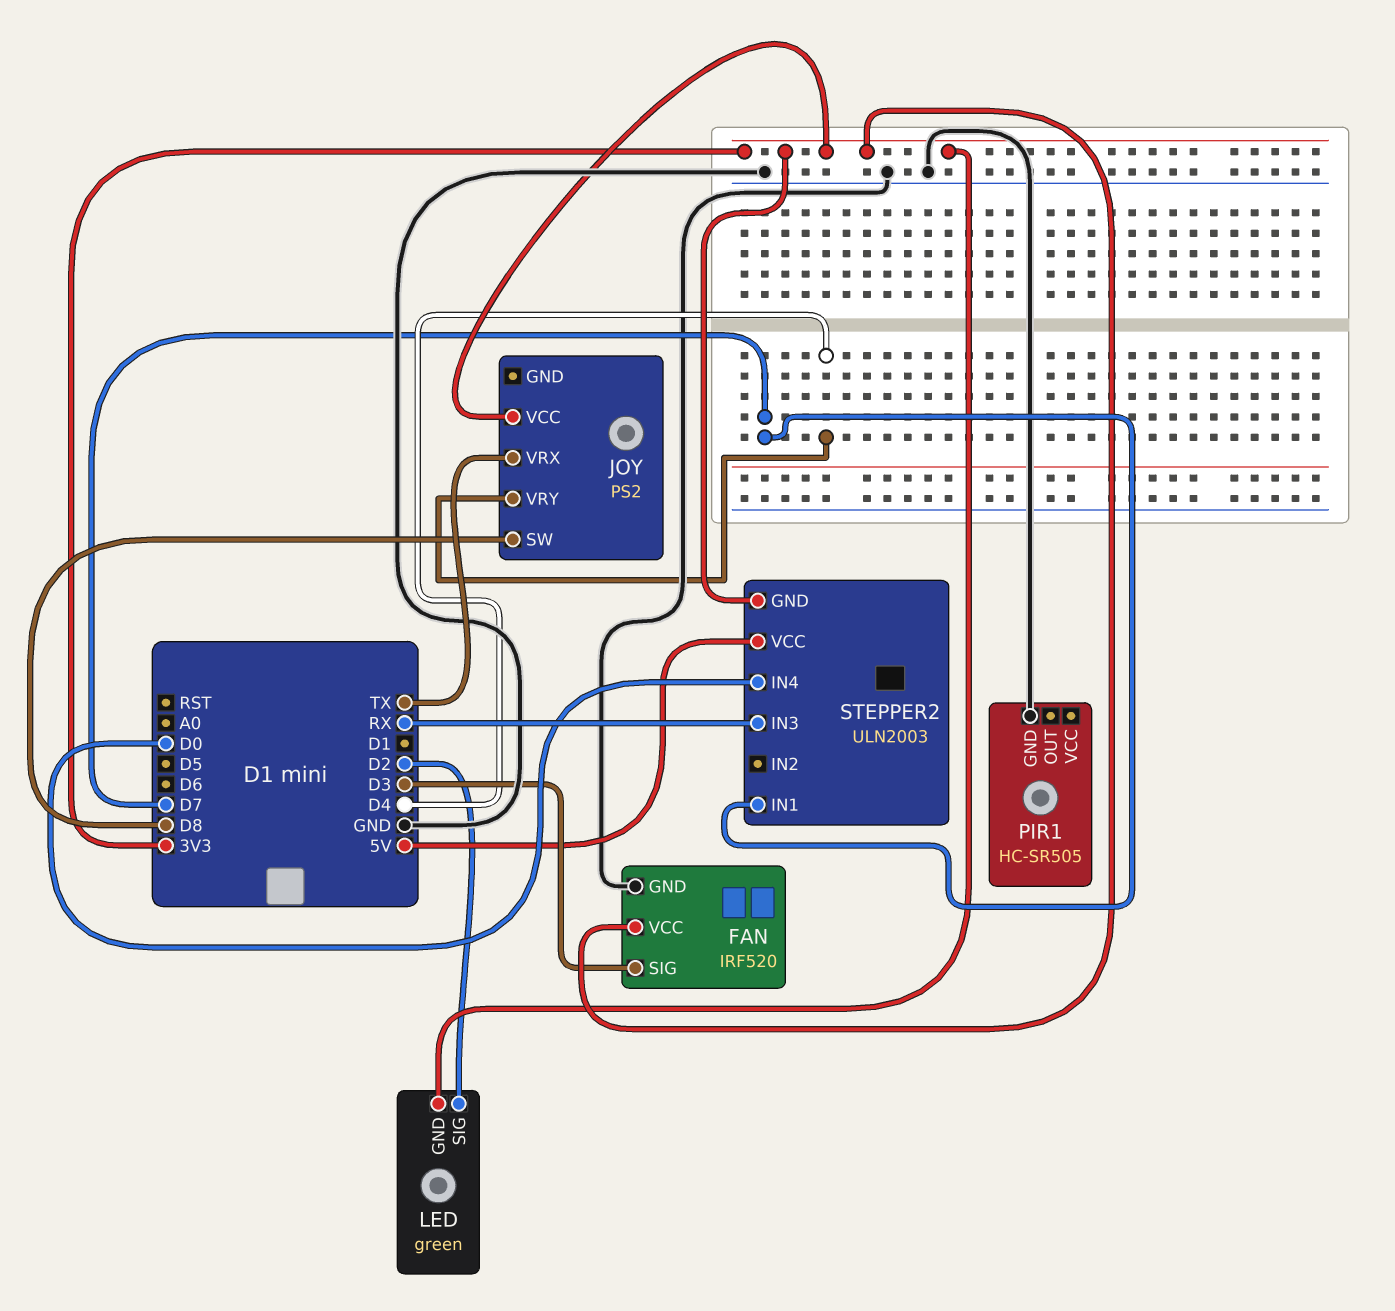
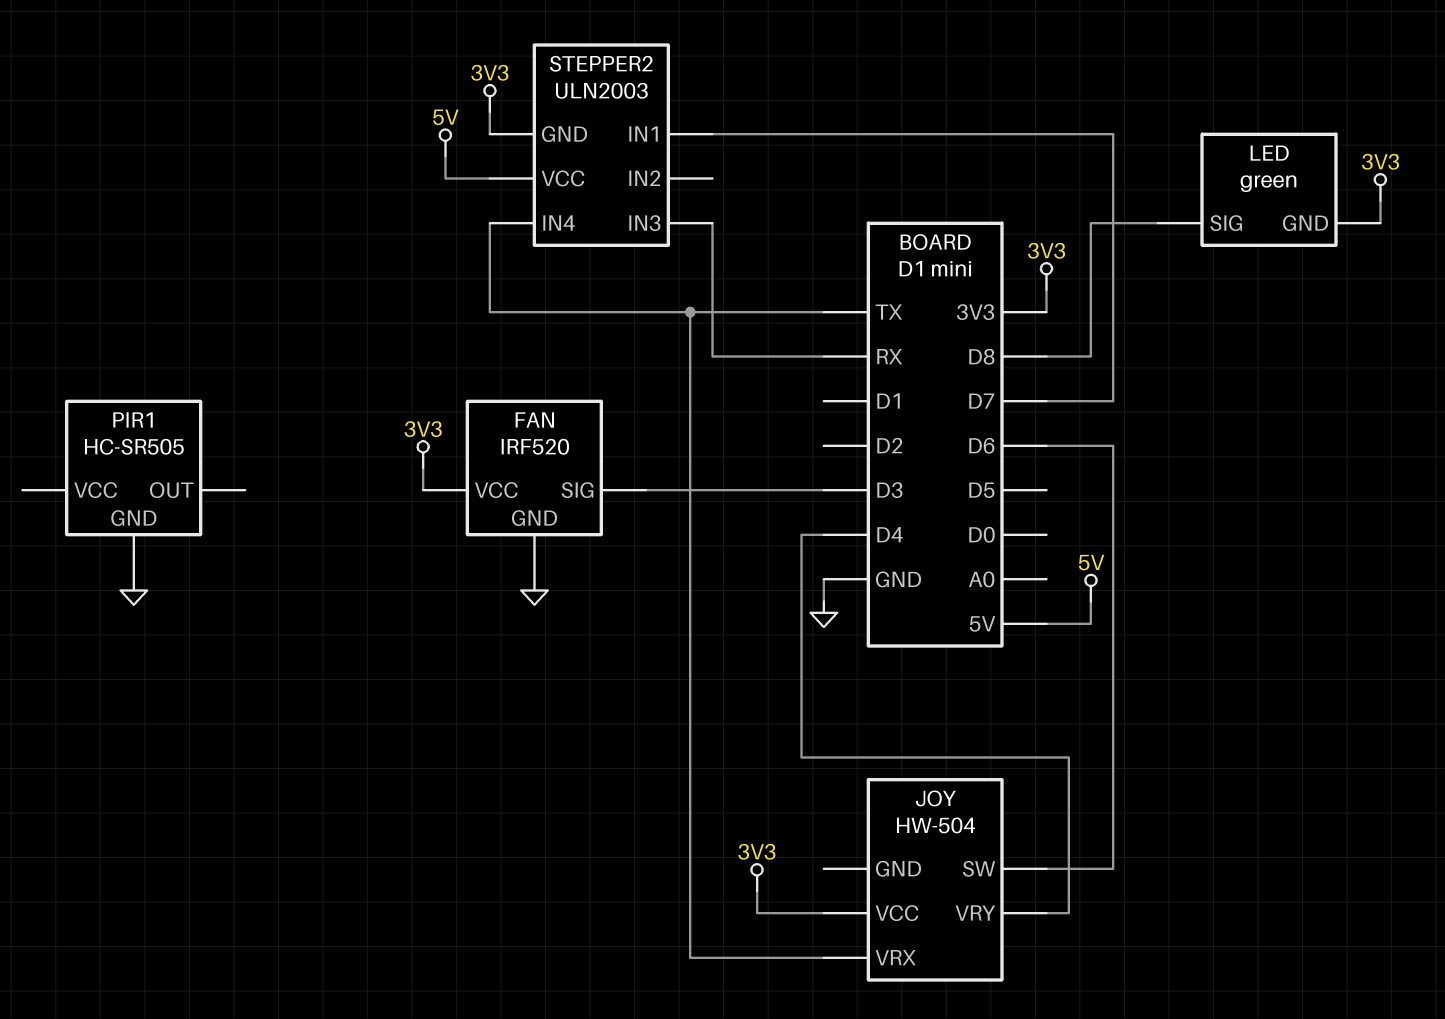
JOY: PS2 -> HW-504
JOY pin SW: D8 -> D6
LED pin SIG: D2 -> D8
STEPPER2 pin IN4: D0 -> TX

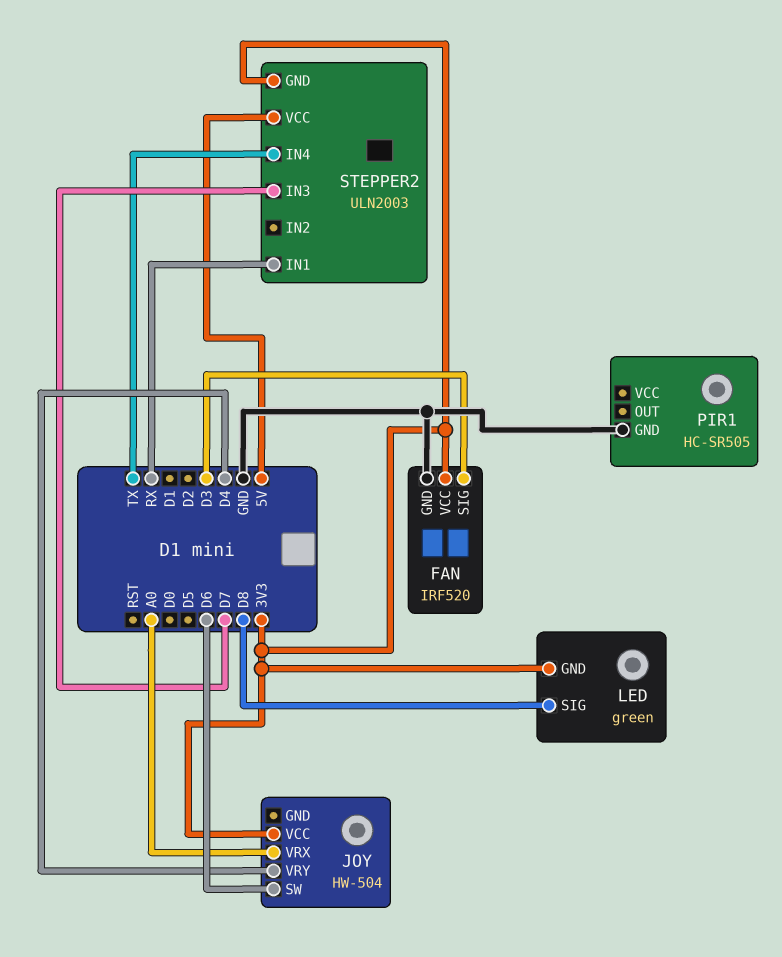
JOY pin VRX: TX -> A0
STEPPER2 pin IN1: D7 -> RX
STEPPER2 pin IN3: RX -> D7

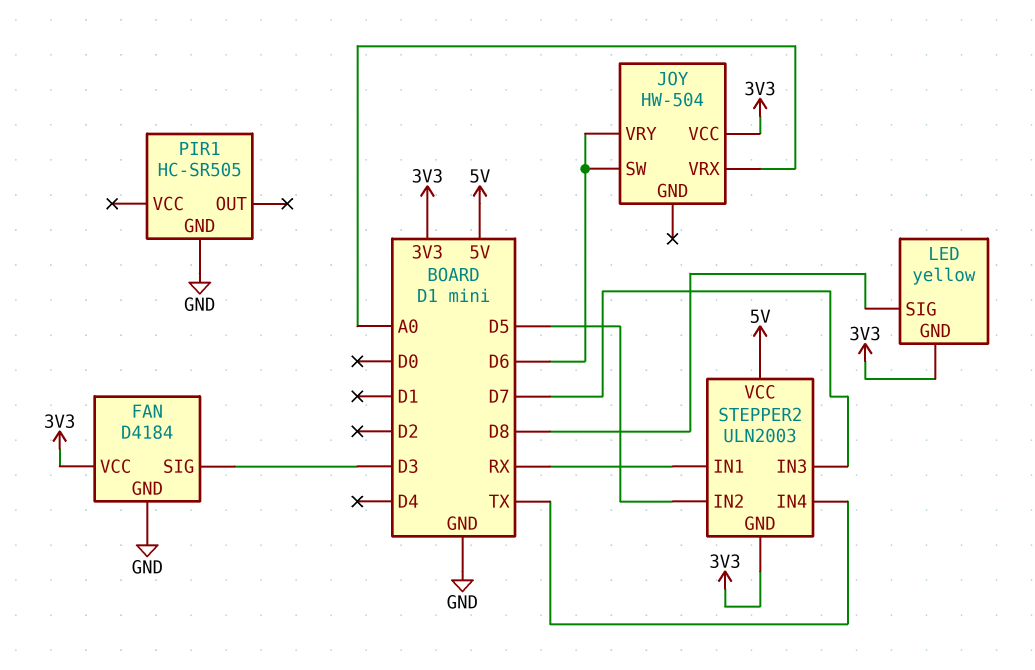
FAN: IRF520 -> D4184
JOY pin VRY: D4 -> D6
LED: green -> yellow
STEPPER2 pin IN2: none -> D5

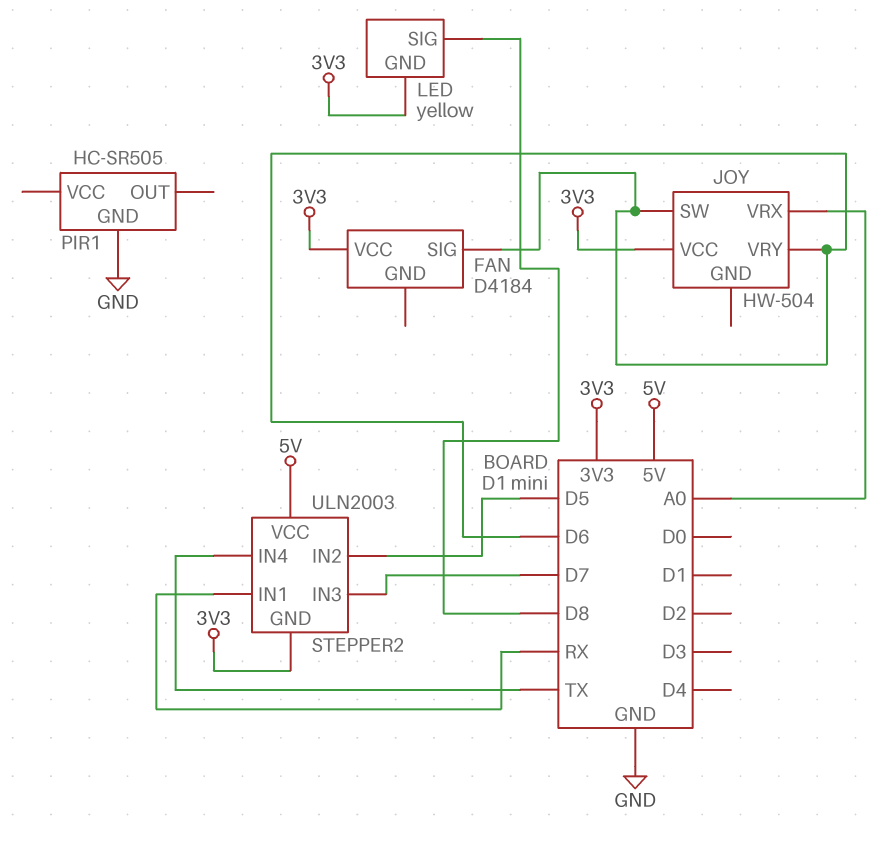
FAN pin GND: GND -> none
FAN pin SIG: D3 -> D6

